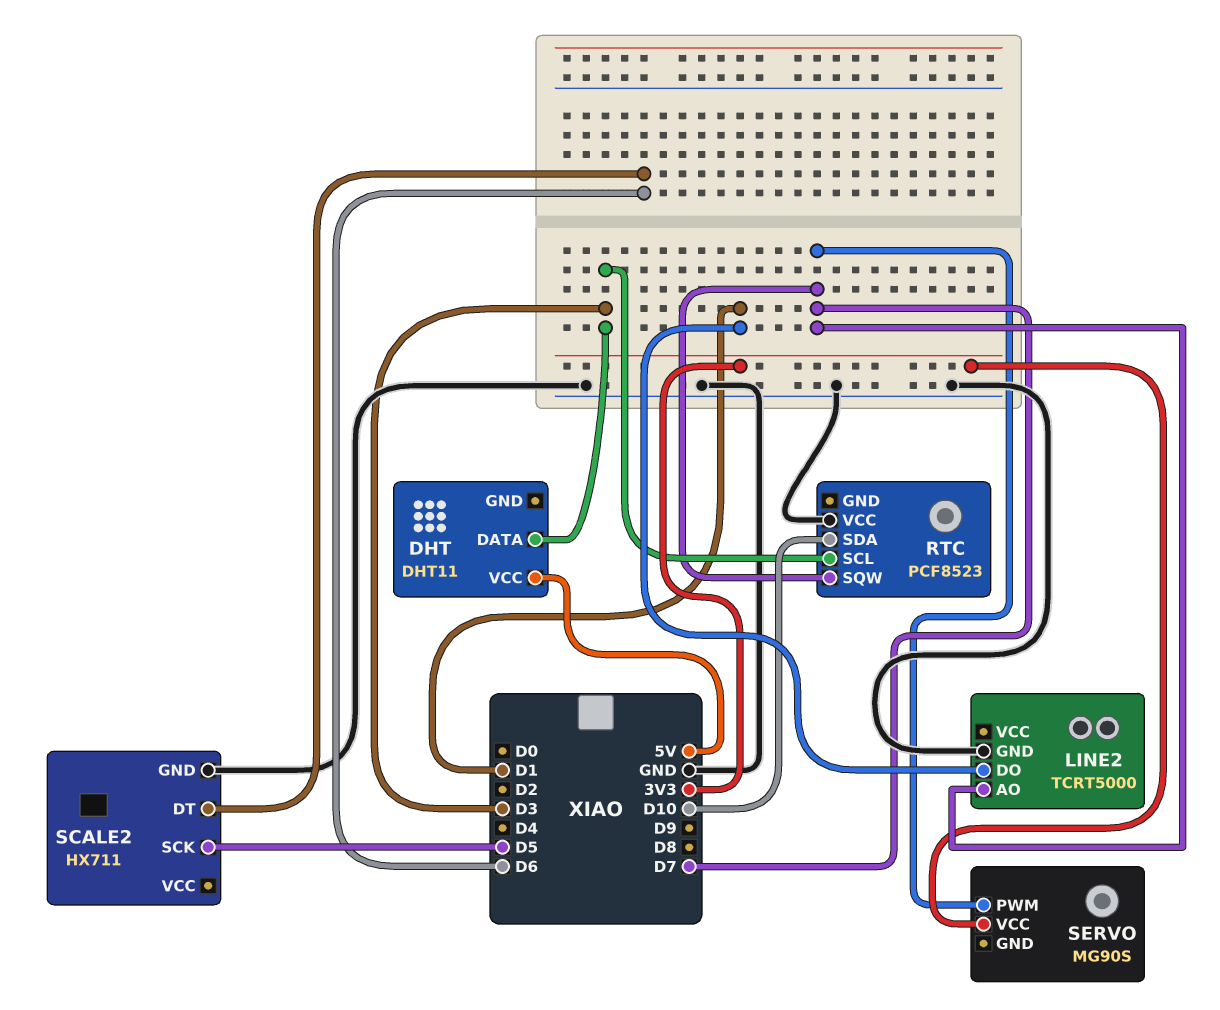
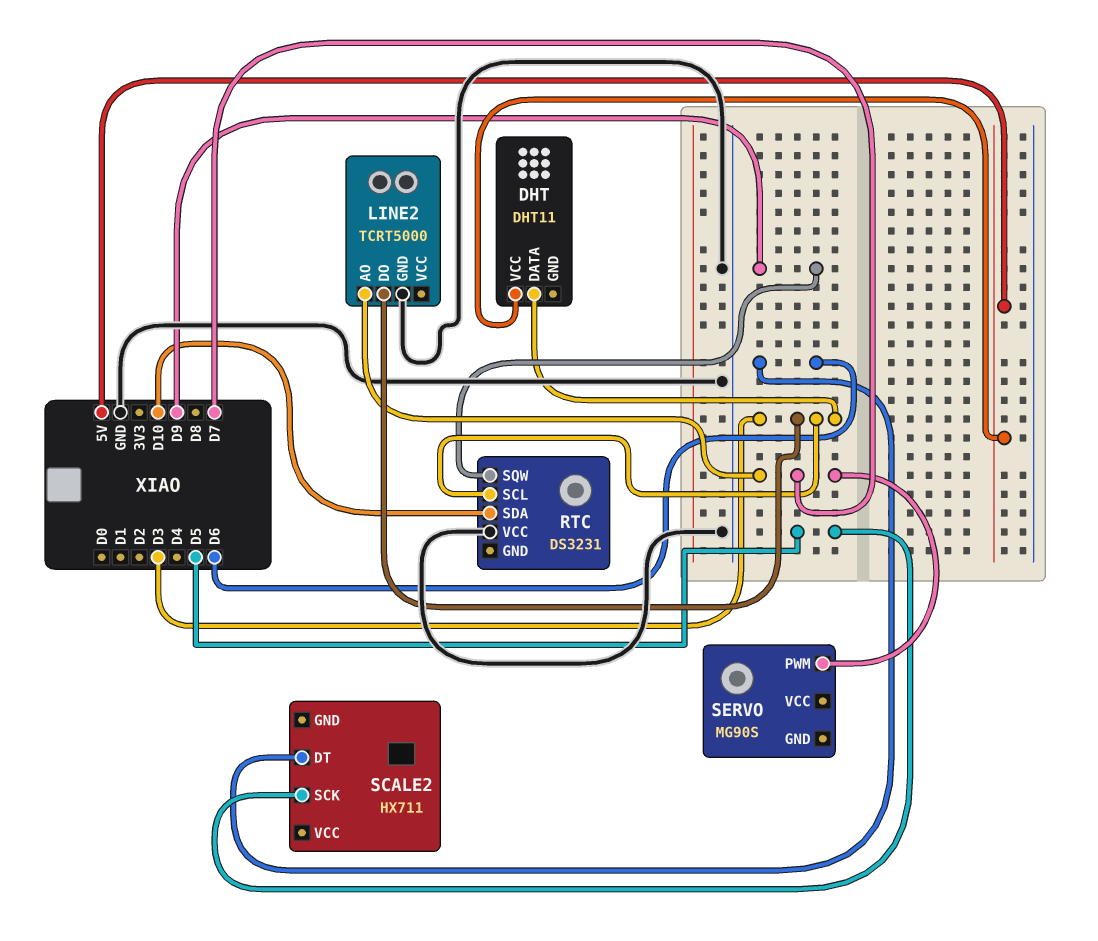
LINE2 pin DO: D1 -> D3
RTC: PCF8523 -> DS3231
RTC pin SQW: D7 -> D9
SCALE2 pin GND: GND -> none
SERVO pin VCC: 3V3 -> none

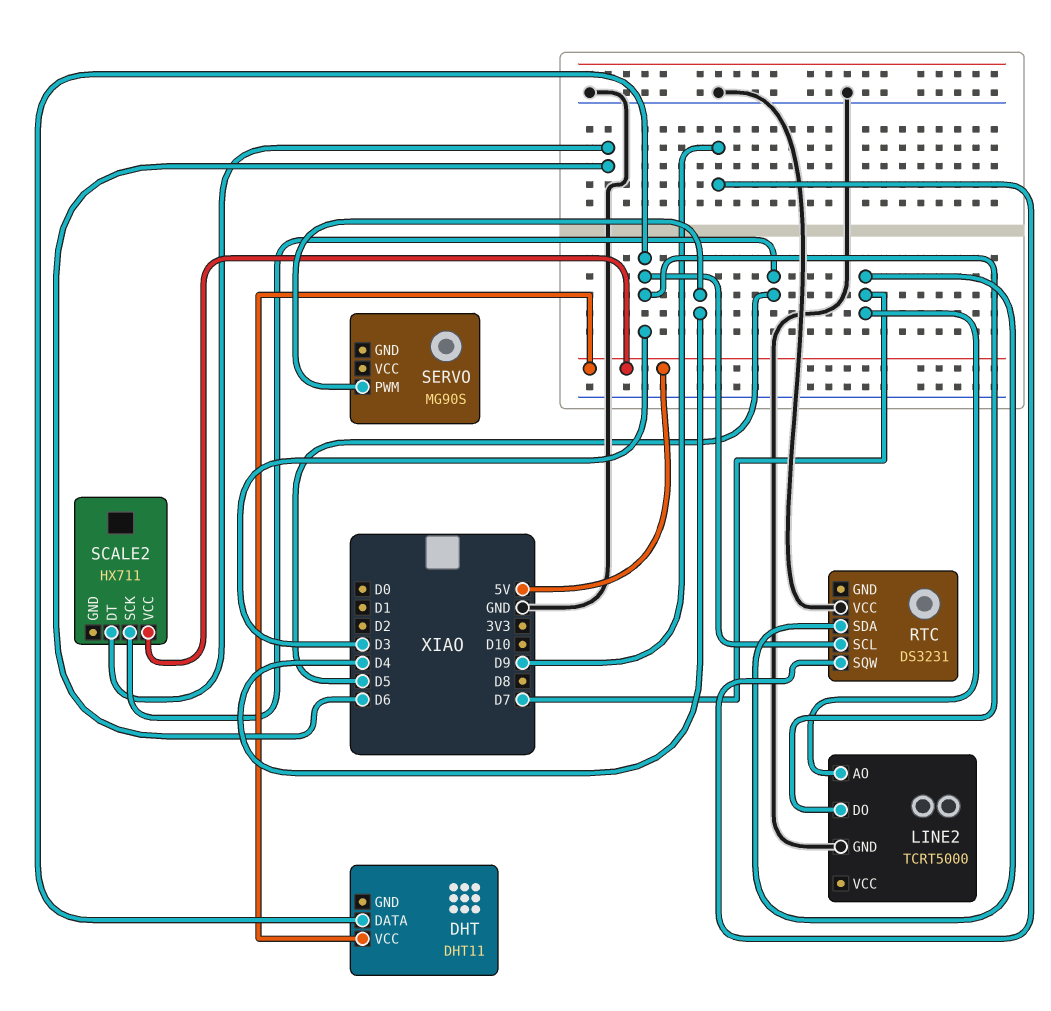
RTC pin SDA: D10 -> D7
SCALE2 pin VCC: none -> 5V
SERVO pin PWM: D7 -> D4

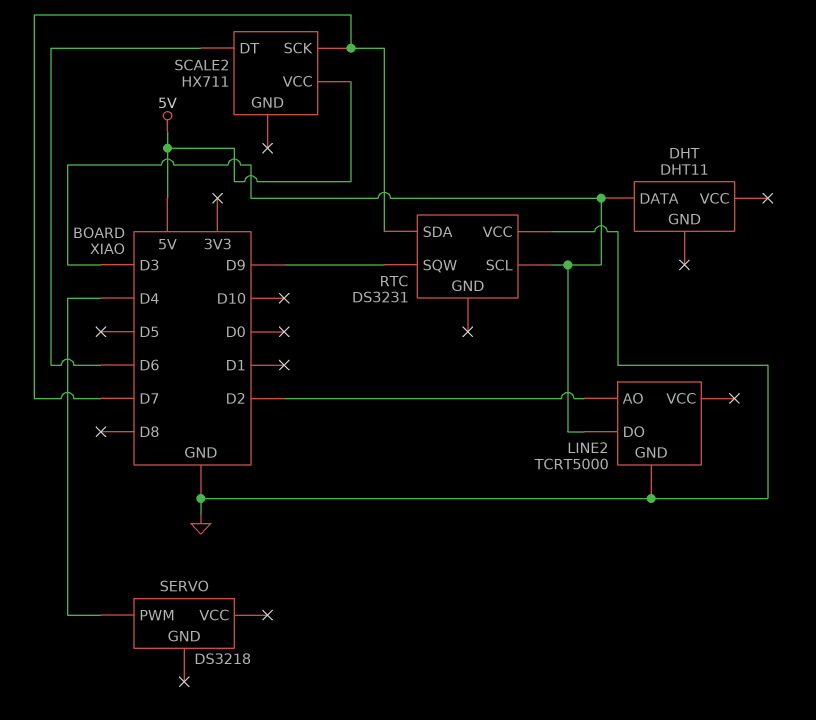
DHT pin VCC: 5V -> none
LINE2 pin AO: D7 -> D2
SCALE2 pin SCK: D5 -> D7
SERVO: MG90S -> DS3218

